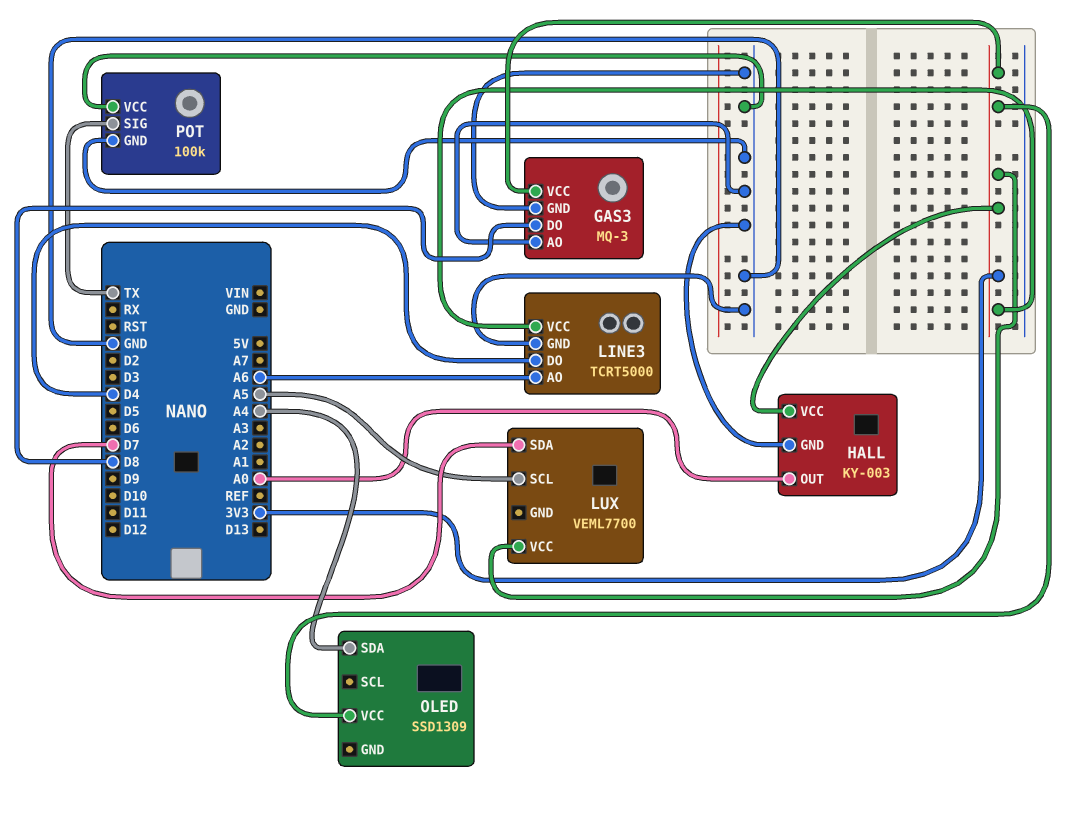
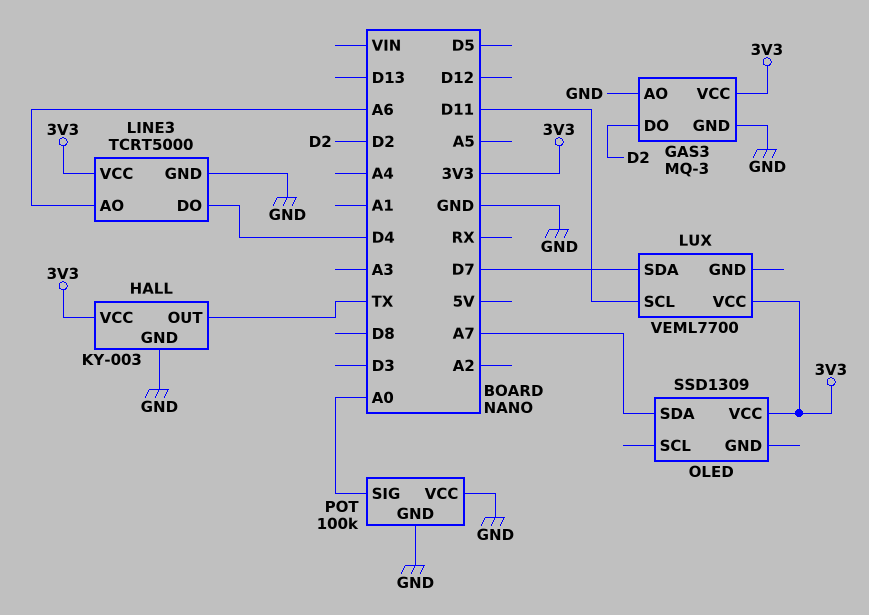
GAS3 pin DO: D8 -> D2
HALL pin OUT: A0 -> TX
LUX pin SCL: A5 -> D11
OLED pin SDA: A4 -> A7
POT pin SIG: TX -> A0

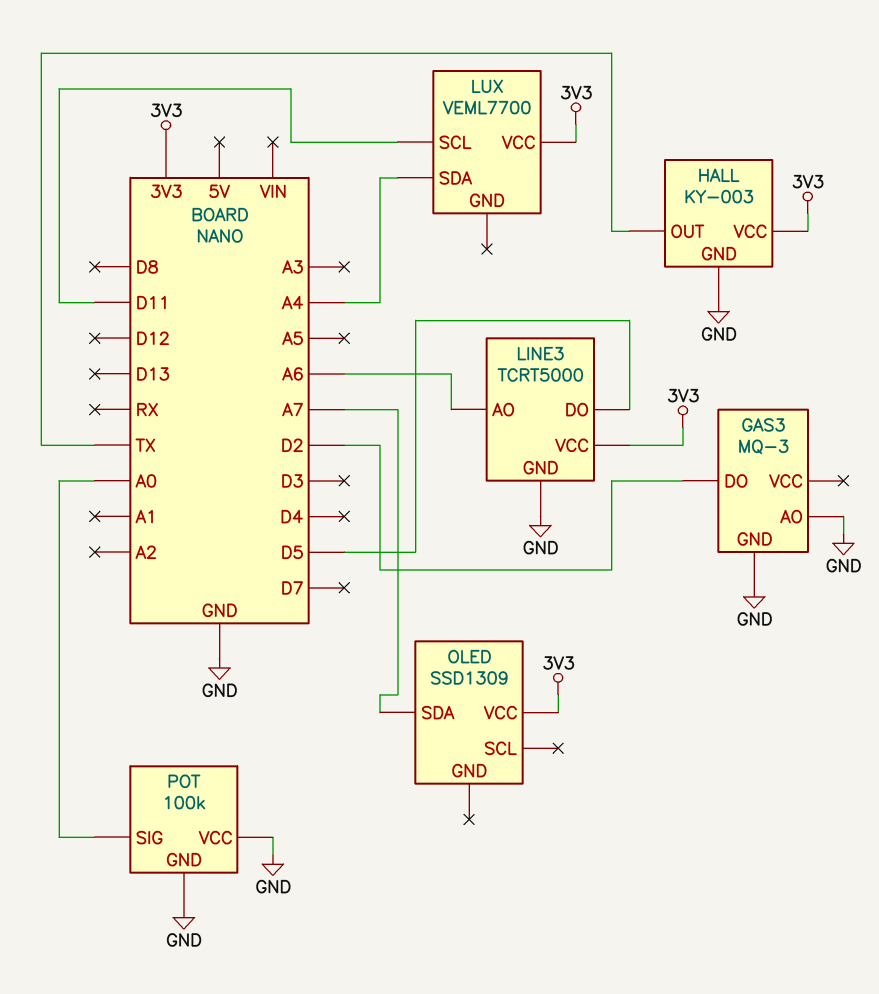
GAS3 pin VCC: 3V3 -> none
LINE3 pin DO: D4 -> D5
LUX pin SDA: D7 -> A4

